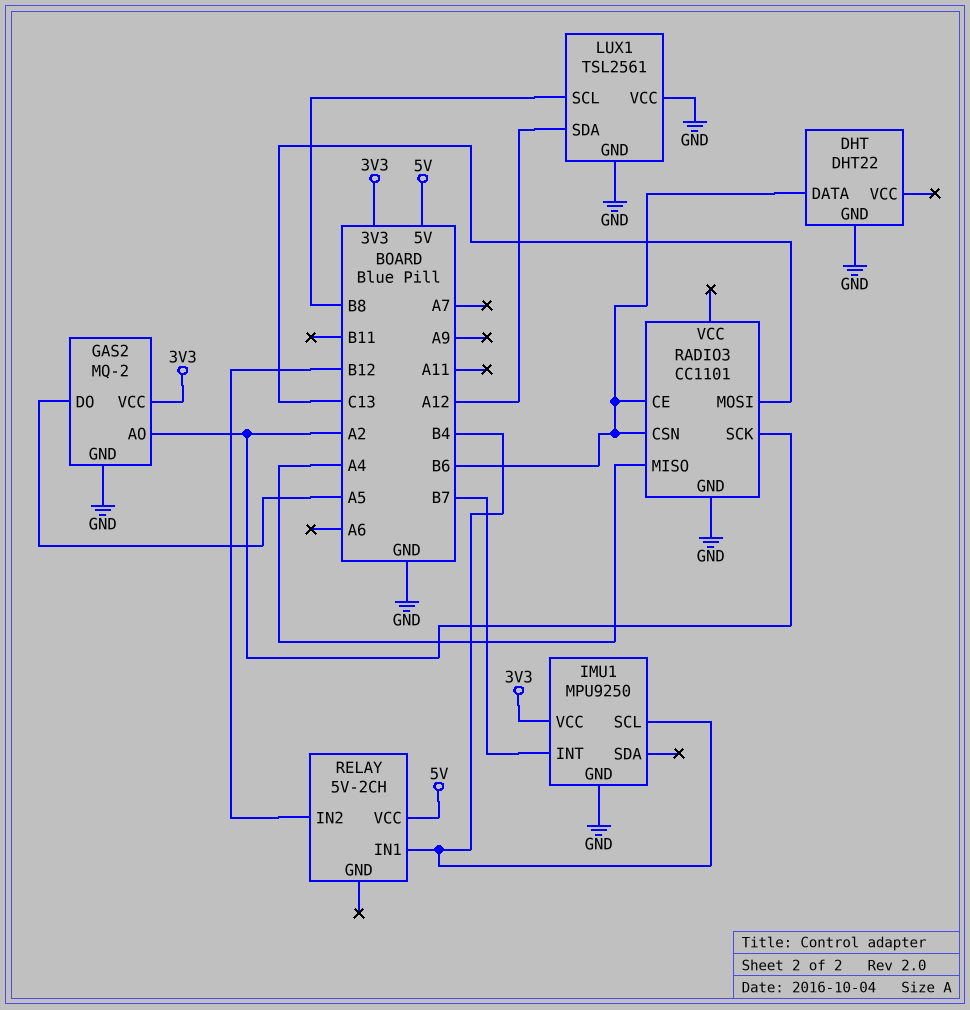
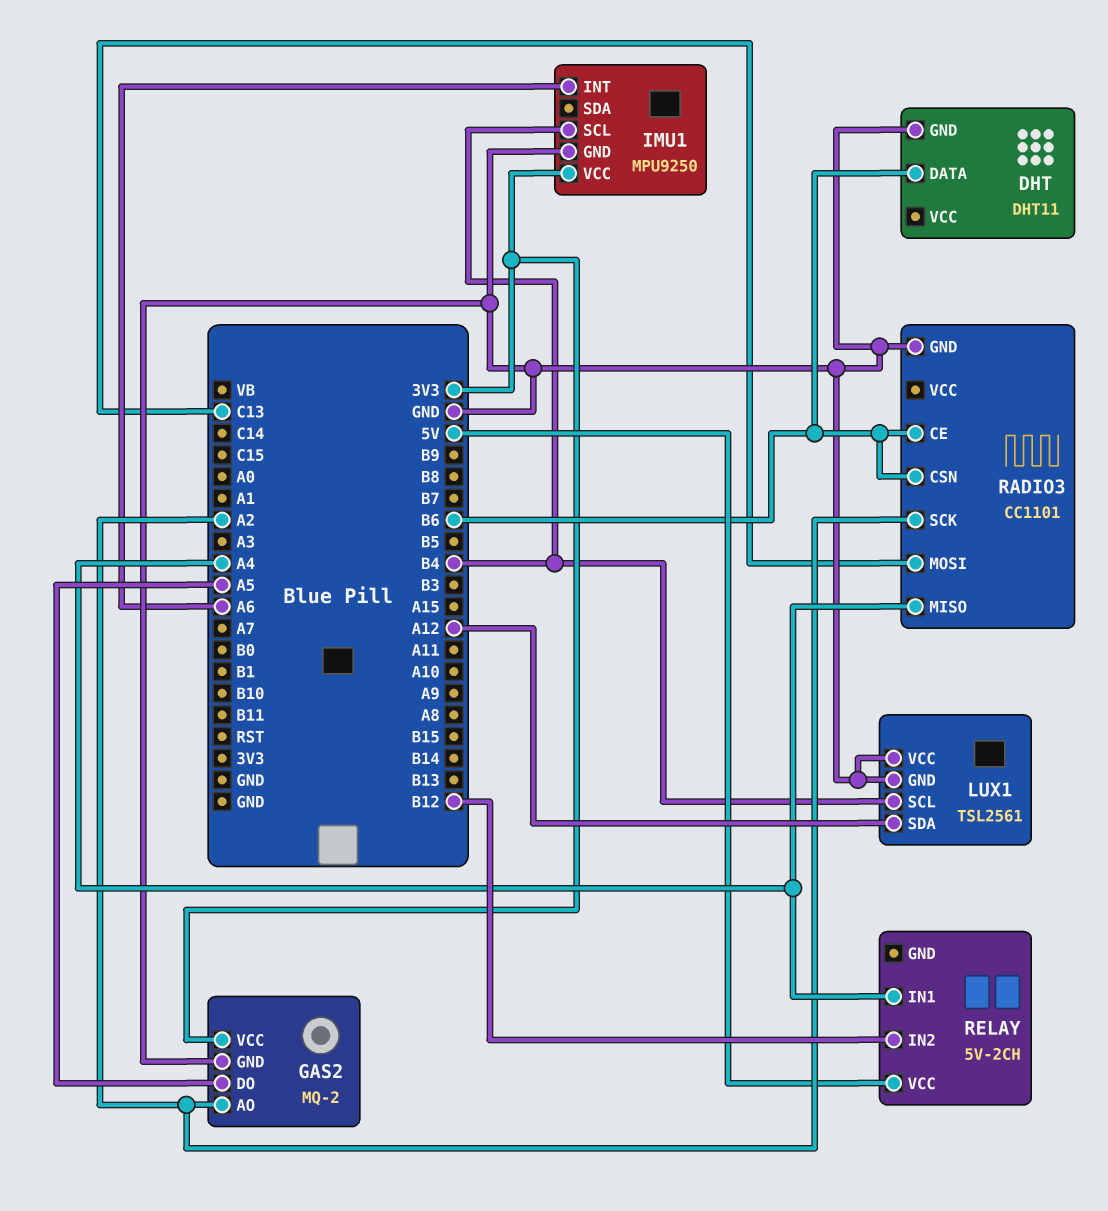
DHT: DHT22 -> DHT11
IMU1 pin INT: B7 -> A6
LUX1 pin SCL: B8 -> B4
RELAY pin IN1: B4 -> A4

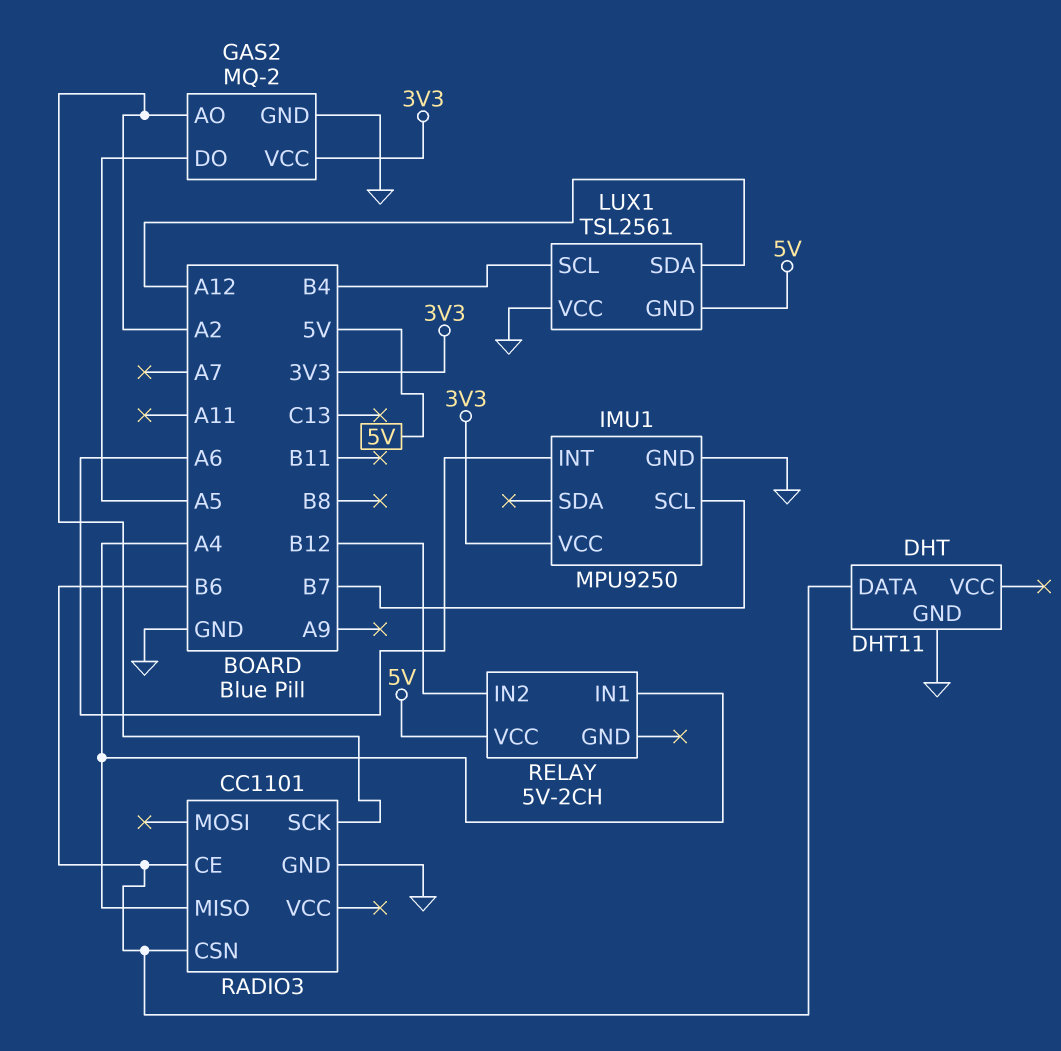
IMU1 pin SCL: B4 -> B7
LUX1 pin GND: GND -> 5V
RADIO3 pin MOSI: C13 -> none

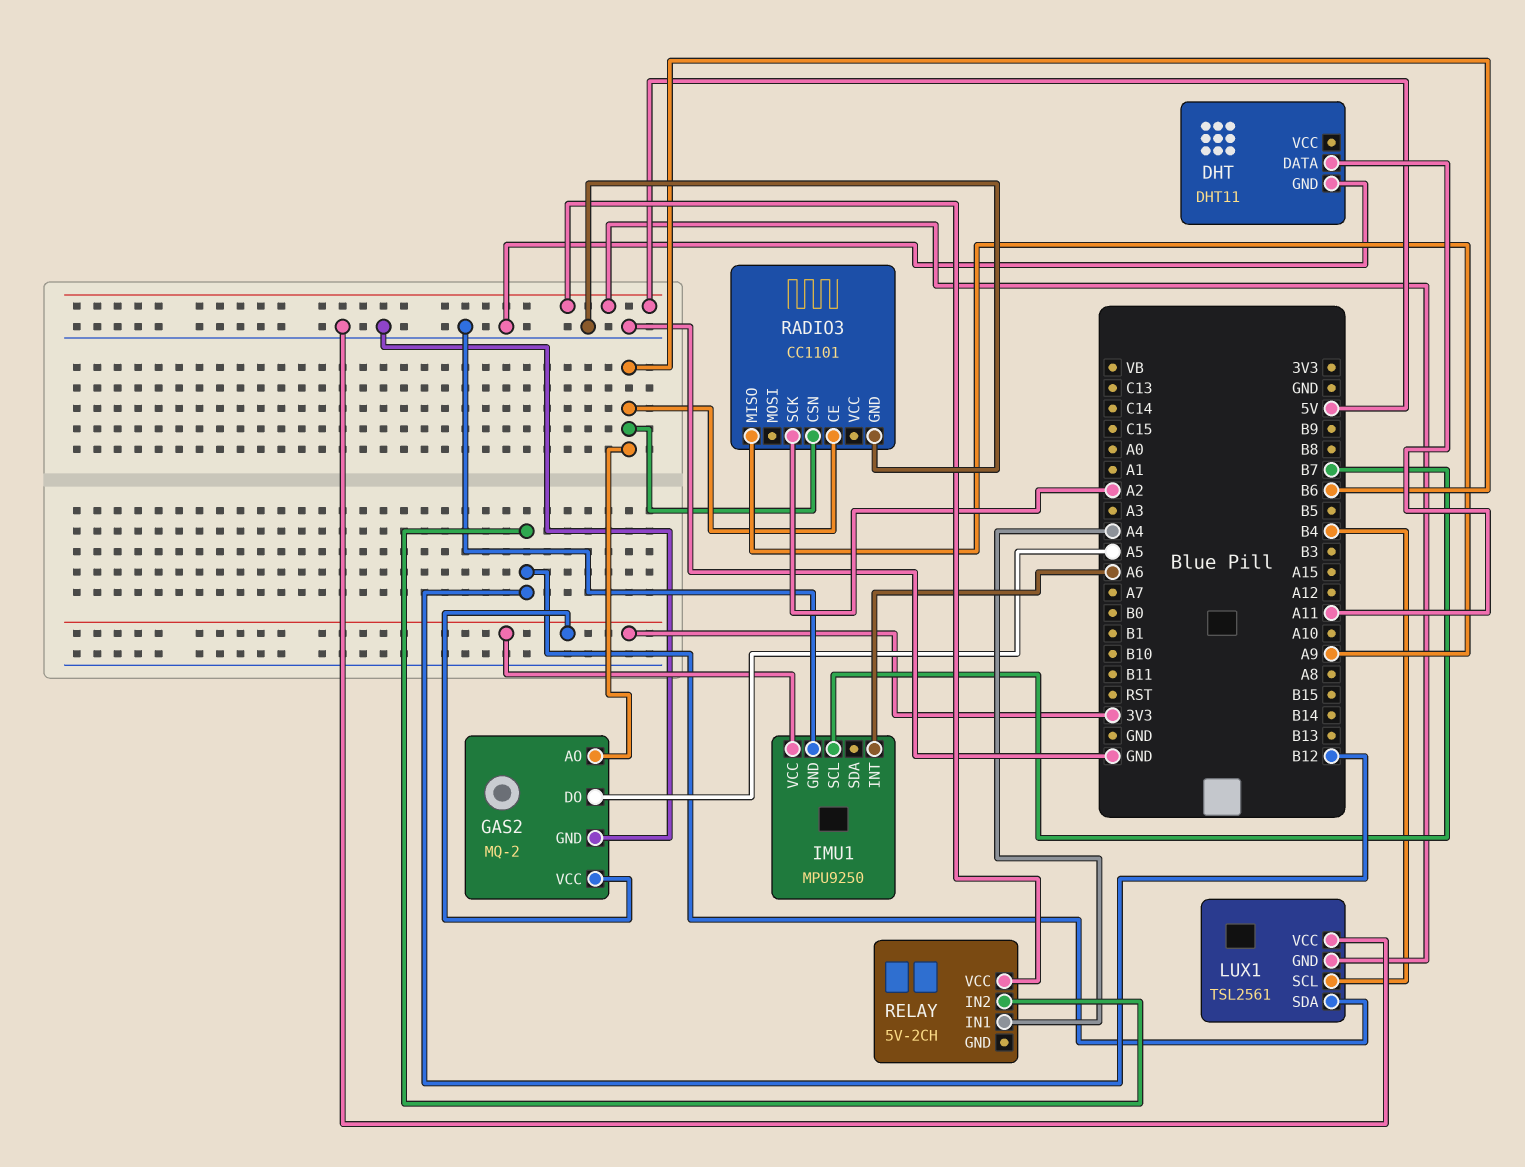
DHT pin DATA: B6 -> A11
GAS2 pin AO: A2 -> B6
LUX1 pin SDA: A12 -> B12
RADIO3 pin MISO: A4 -> A9

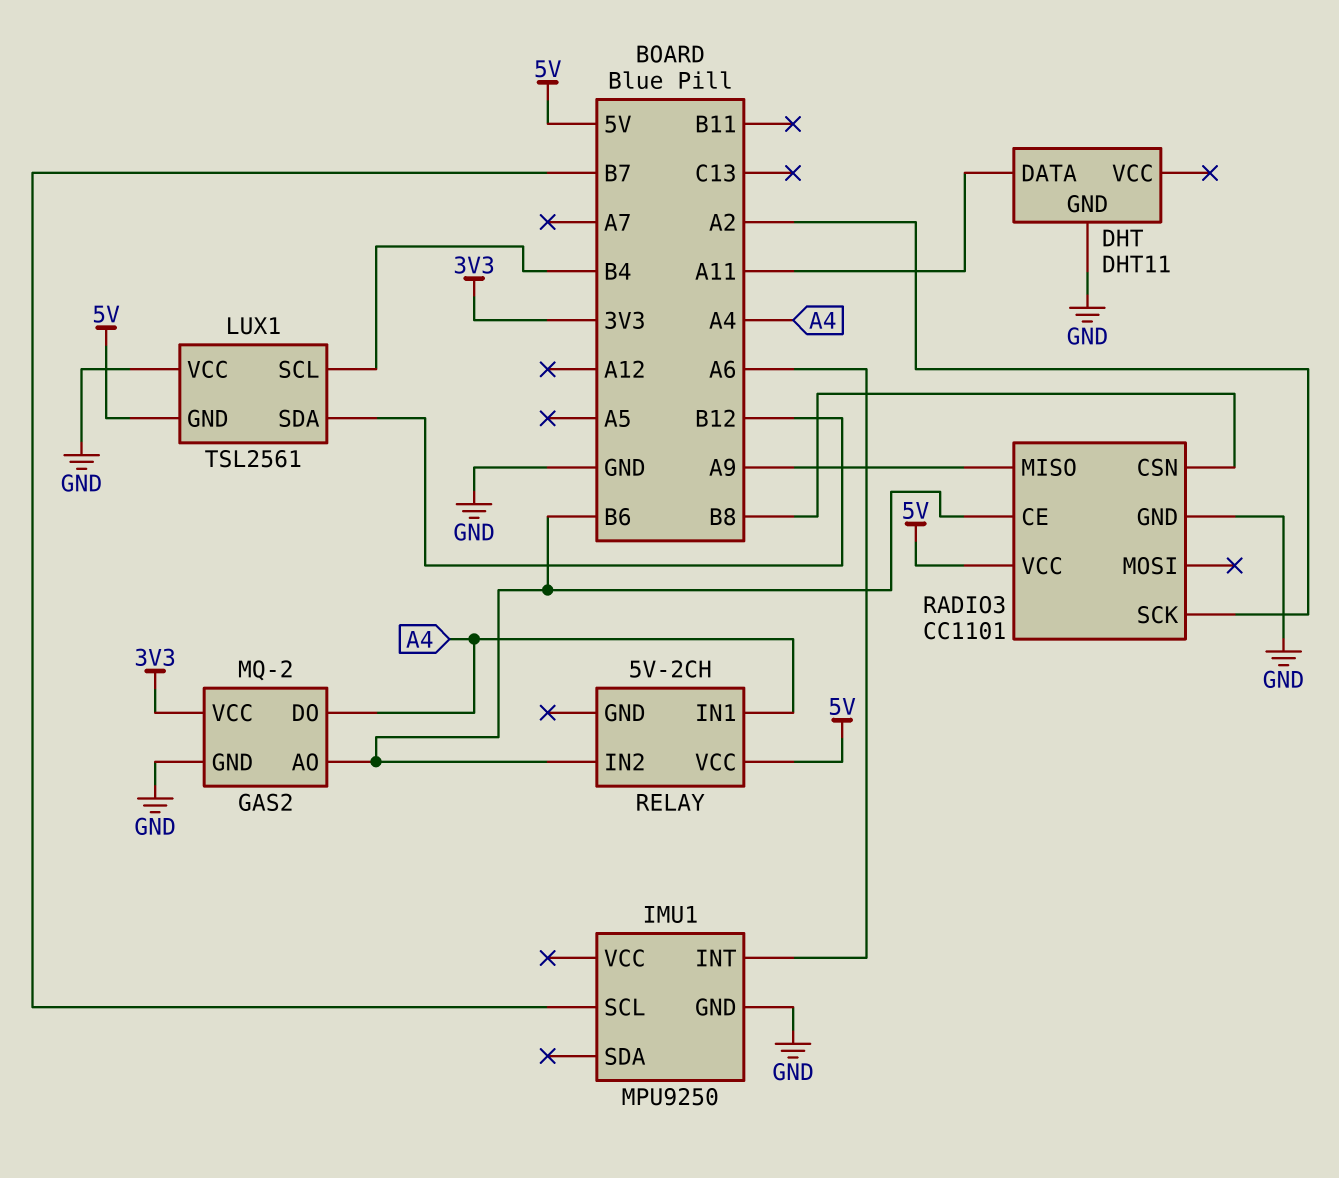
GAS2 pin DO: A5 -> A4
IMU1 pin VCC: 3V3 -> none
RADIO3 pin CSN: B6 -> B8
RADIO3 pin VCC: none -> 5V
RELAY pin IN2: B12 -> B6

